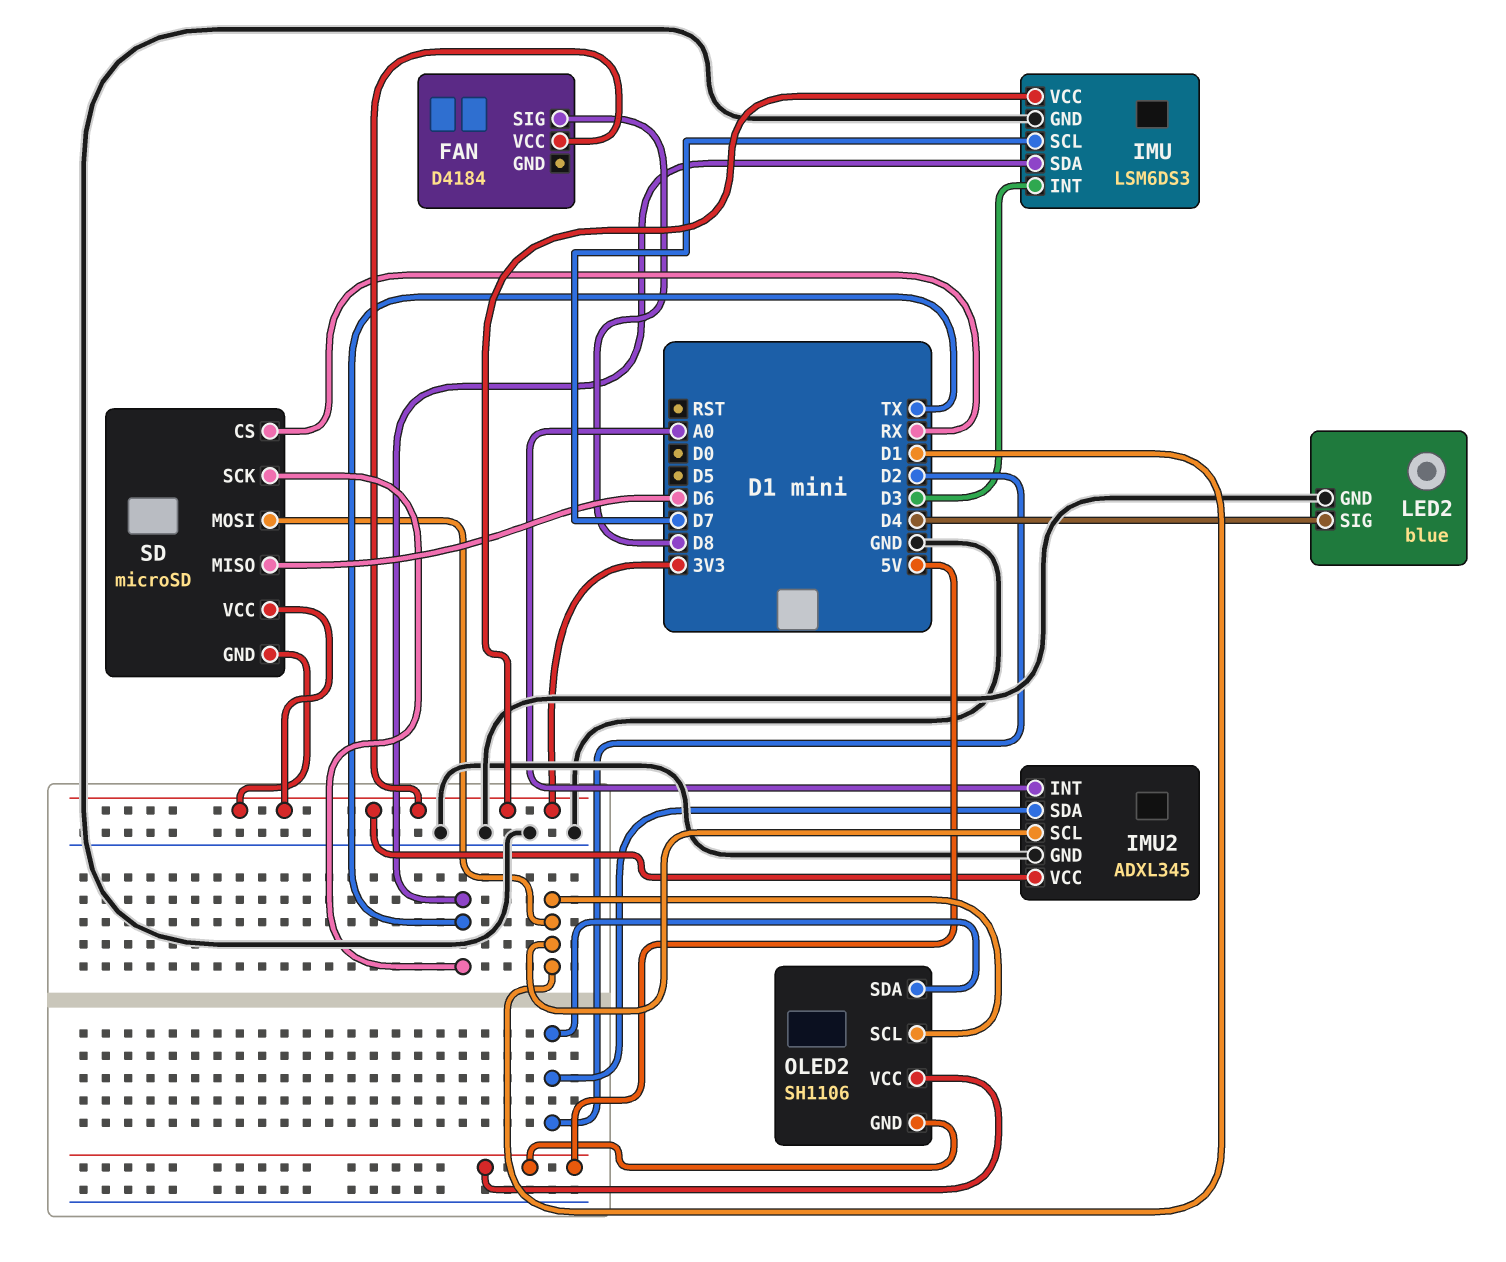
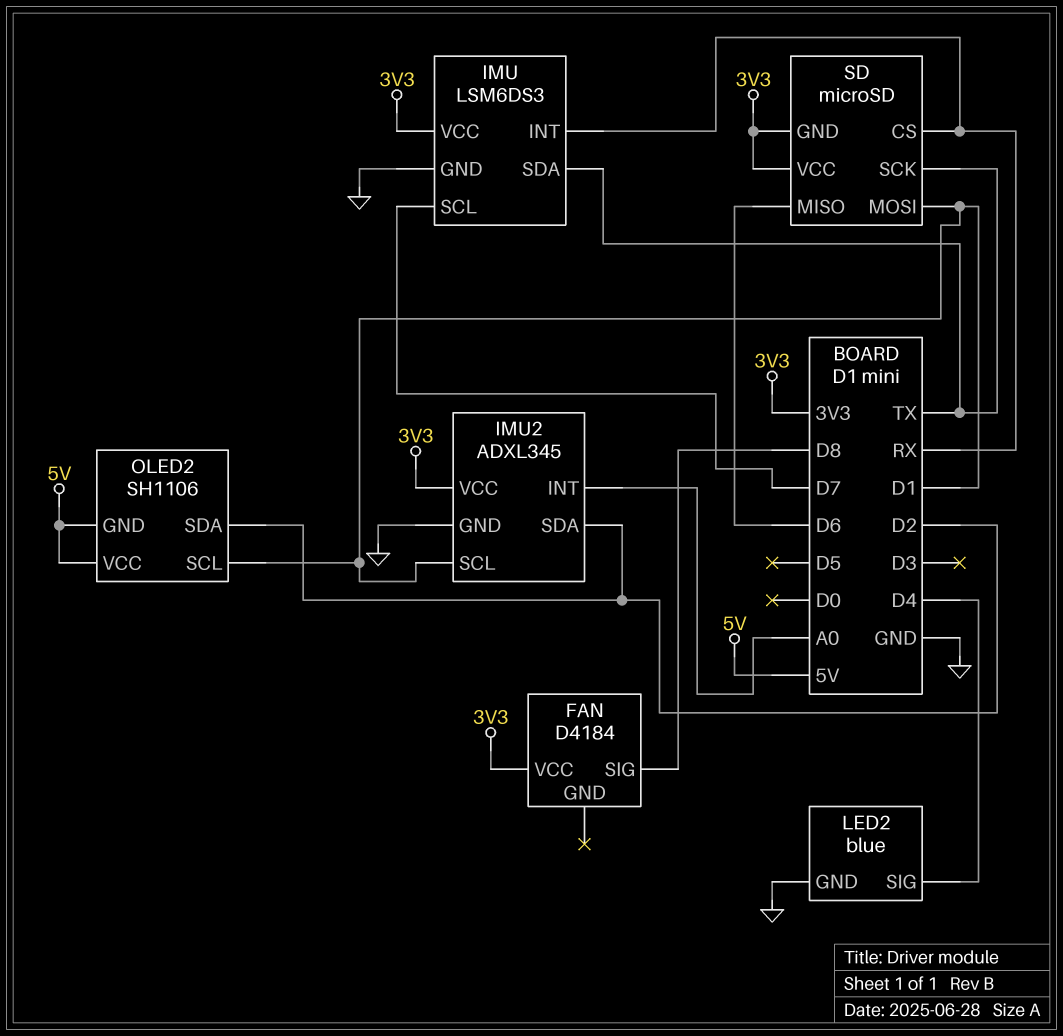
IMU pin INT: D3 -> RX

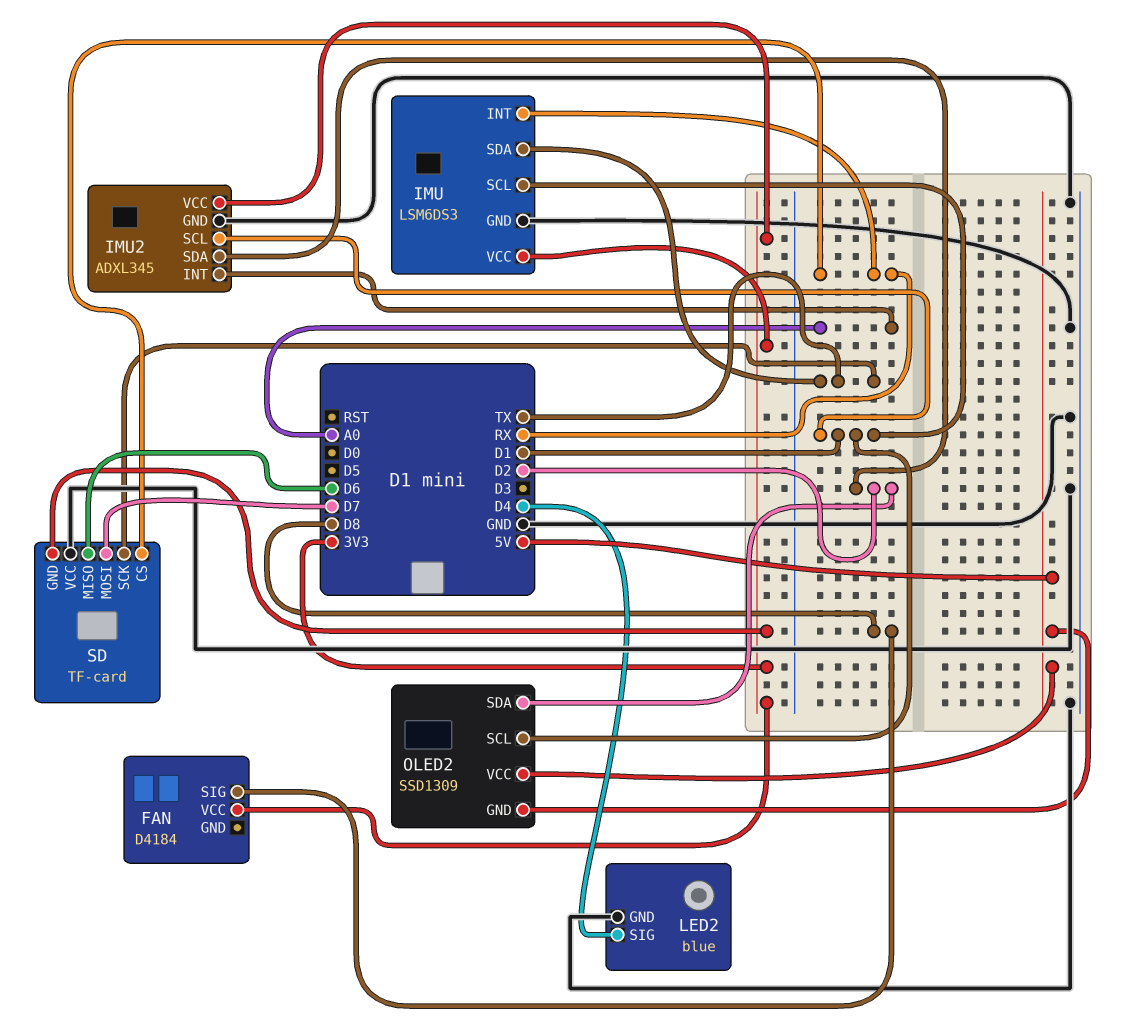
IMU pin SCL: D7 -> D1
OLED2: SH1106 -> SSD1309
SD: microSD -> TF-card
SD pin MOSI: D1 -> D7
SD pin VCC: 3V3 -> GND

